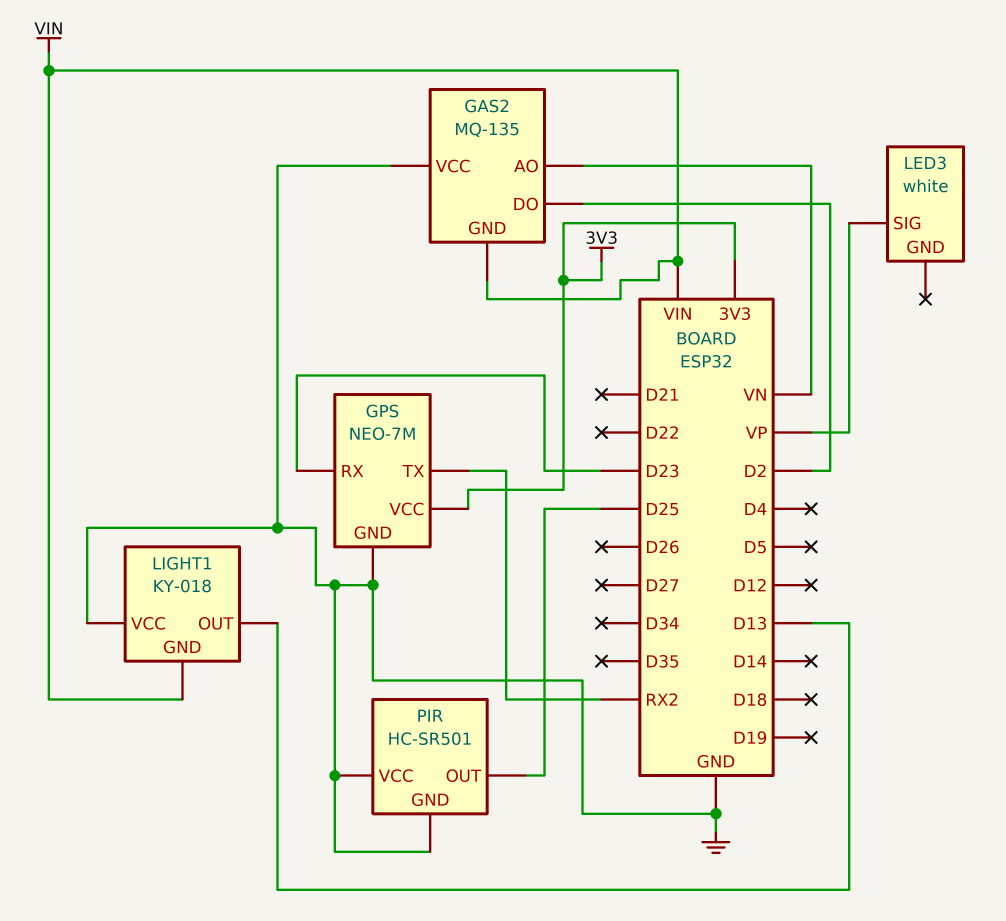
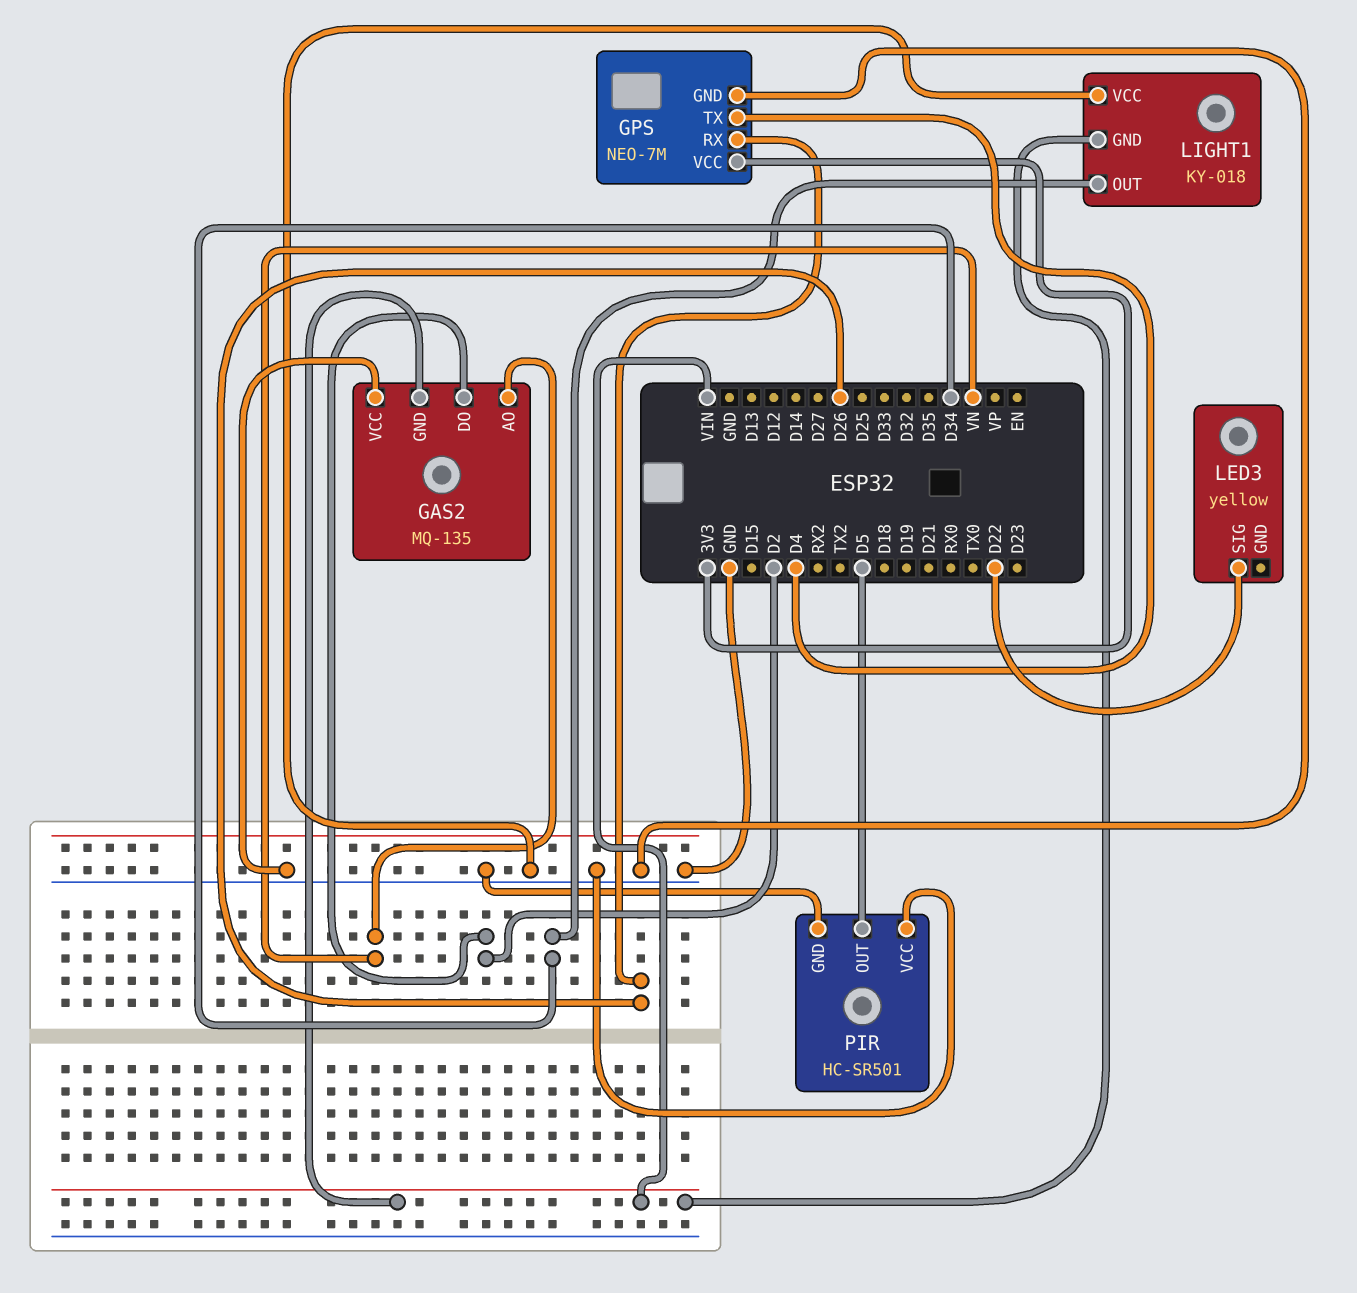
GPS pin RX: D23 -> D26
GPS pin TX: RX2 -> D4
LED3: white -> yellow
LED3 pin SIG: VP -> D22
LIGHT1 pin OUT: D13 -> D34
PIR pin OUT: D25 -> D5

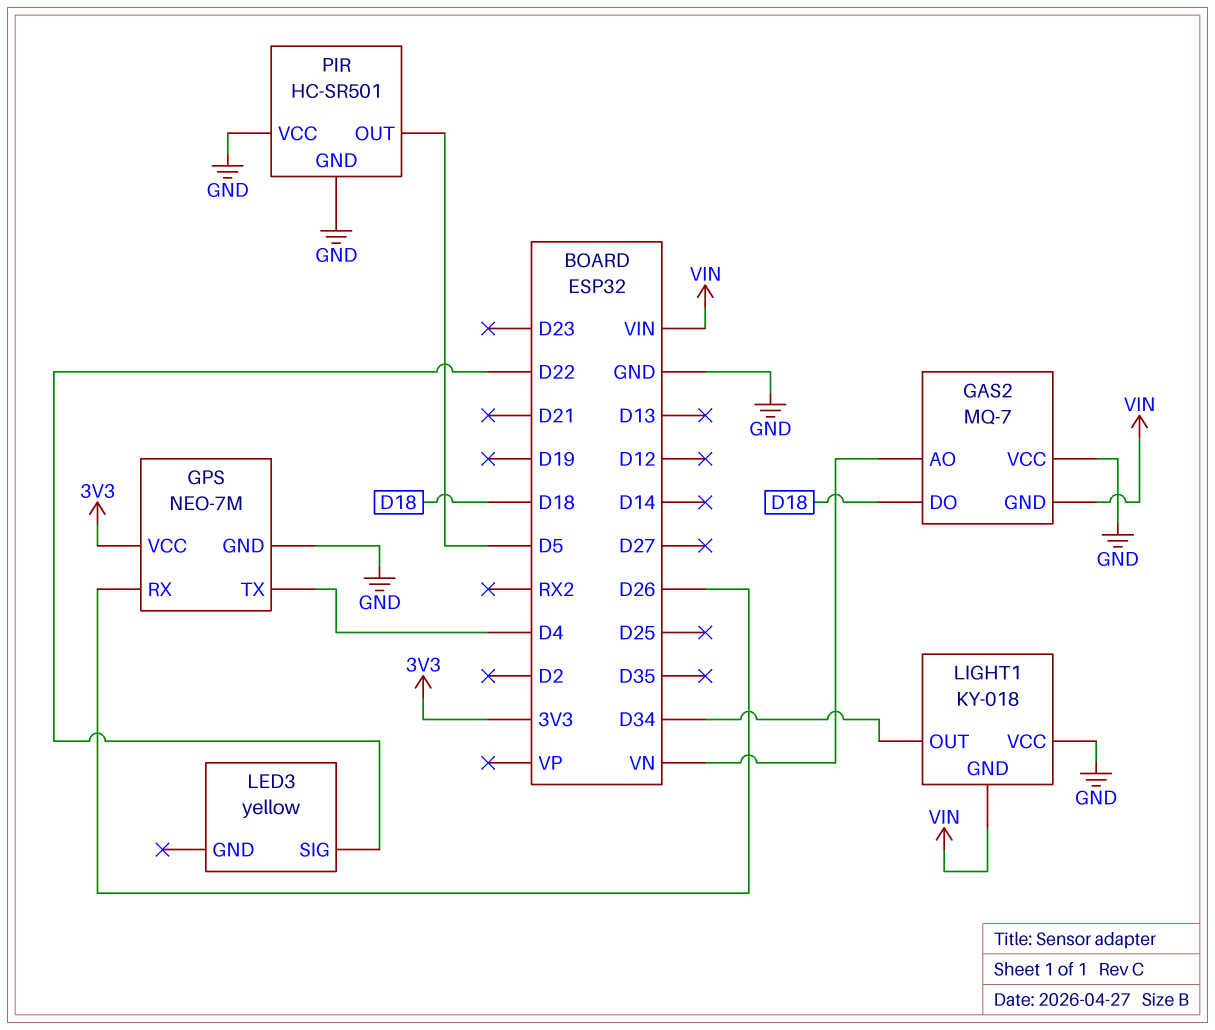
GAS2: MQ-135 -> MQ-7
GAS2 pin DO: D2 -> D18

